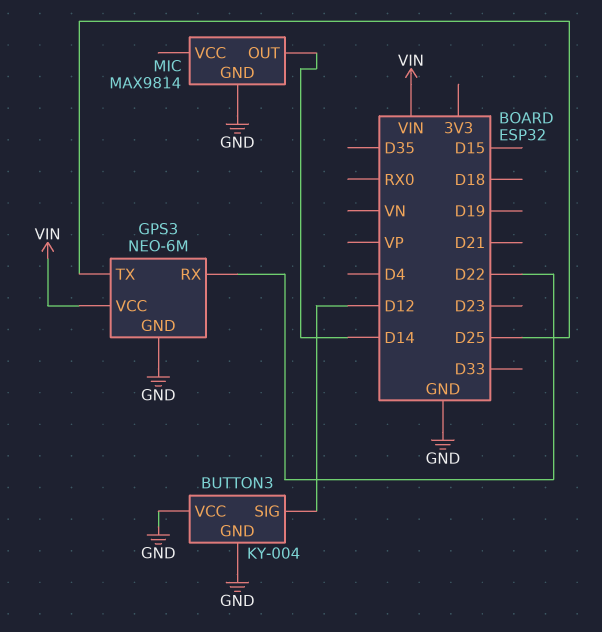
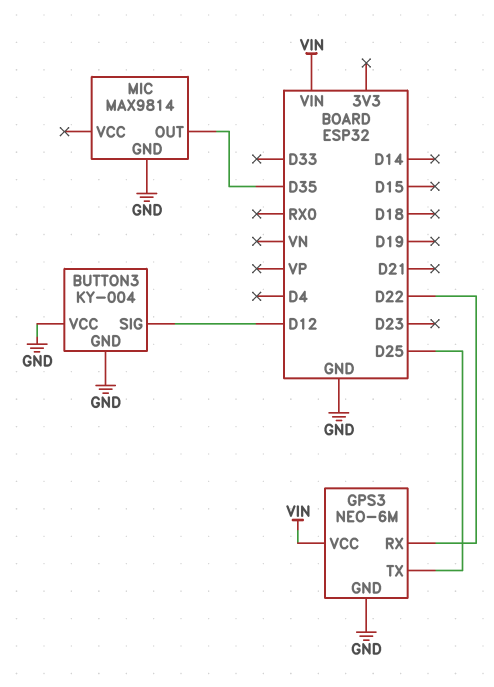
MIC pin OUT: D14 -> D35

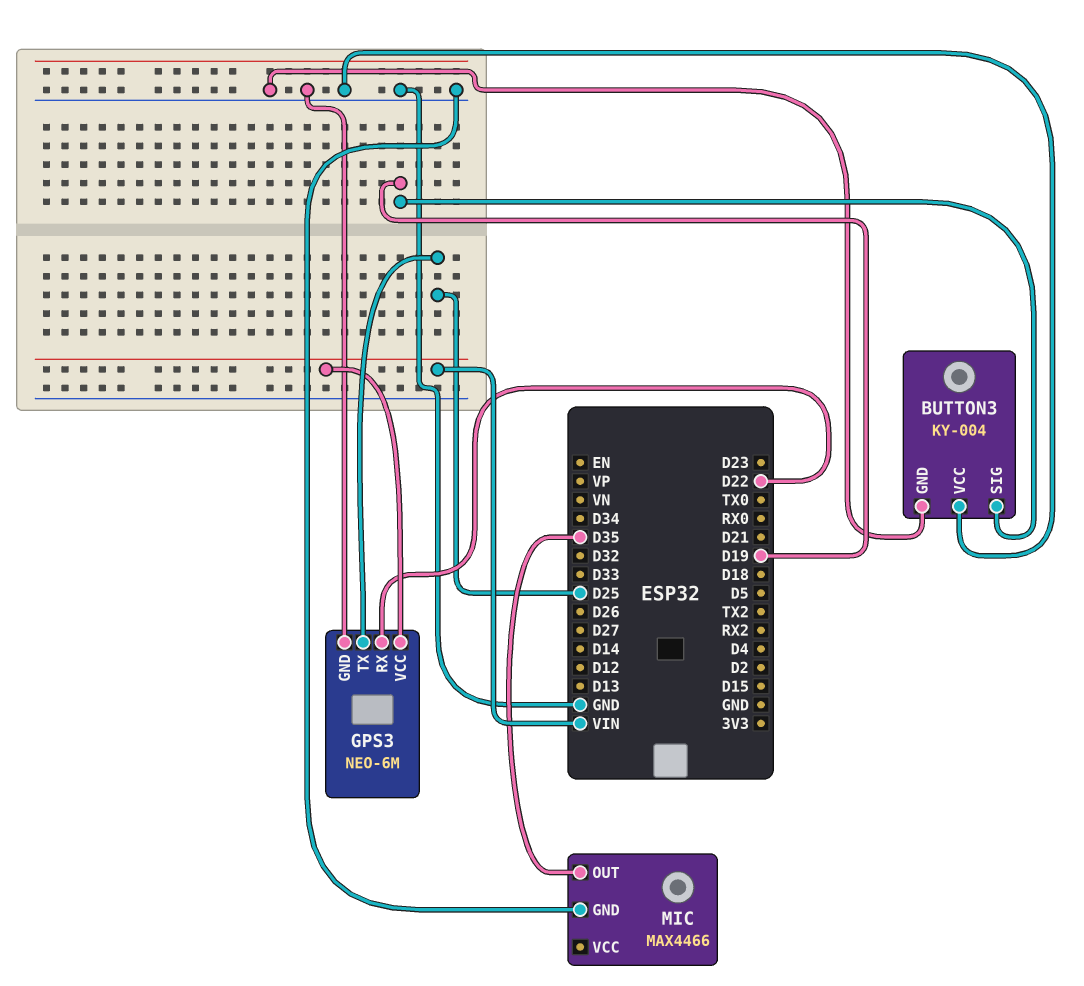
BUTTON3 pin SIG: D12 -> D19
MIC: MAX9814 -> MAX4466

